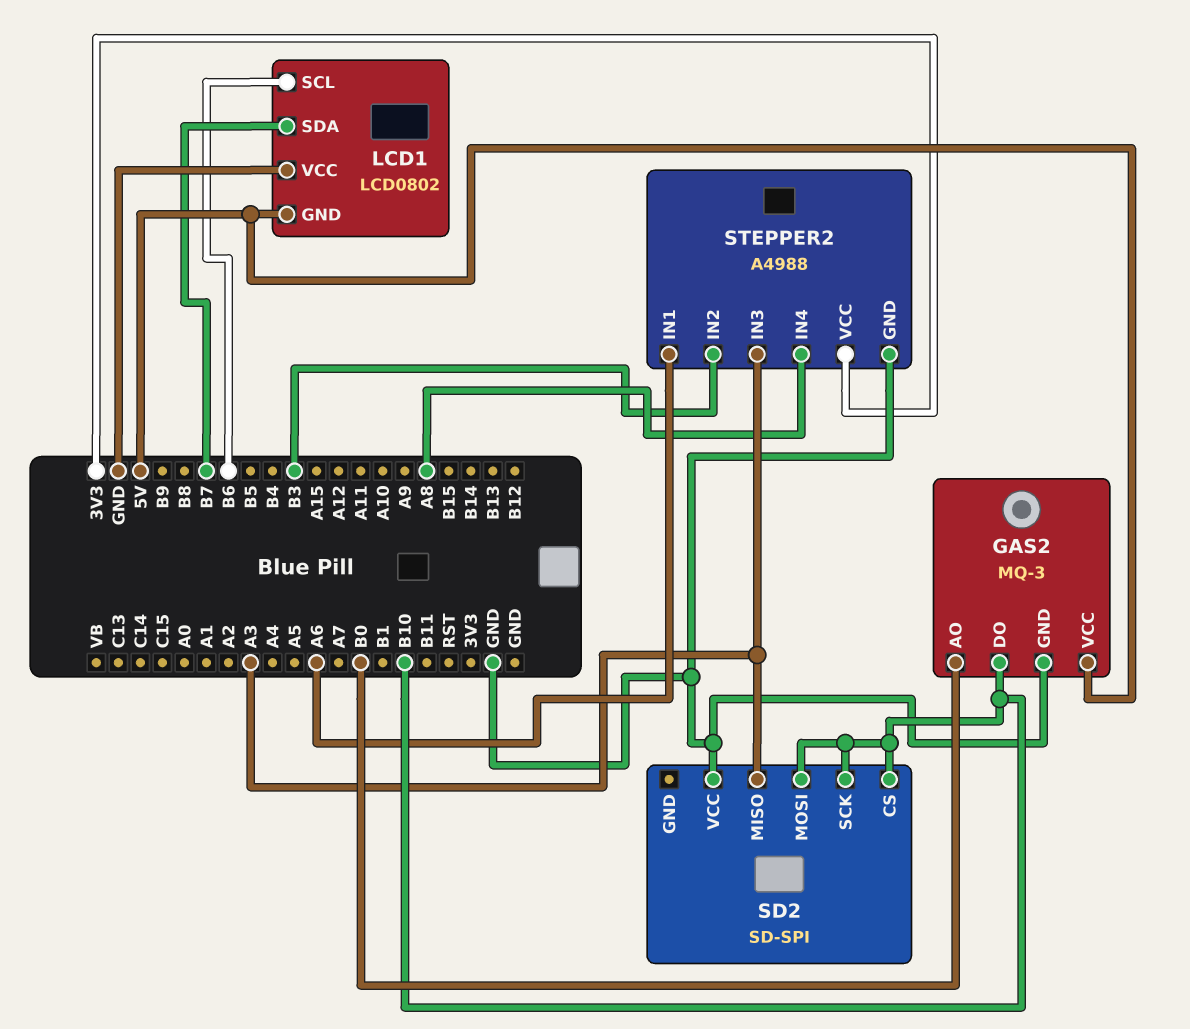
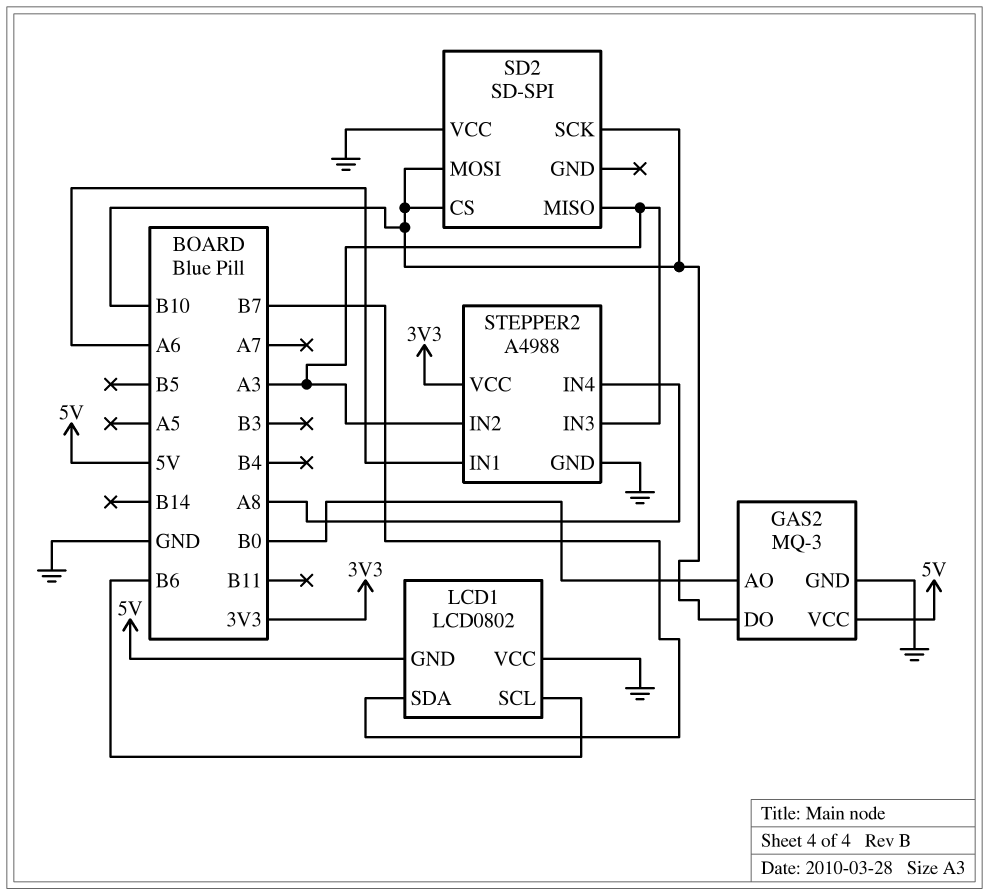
STEPPER2 pin IN2: B3 -> A3

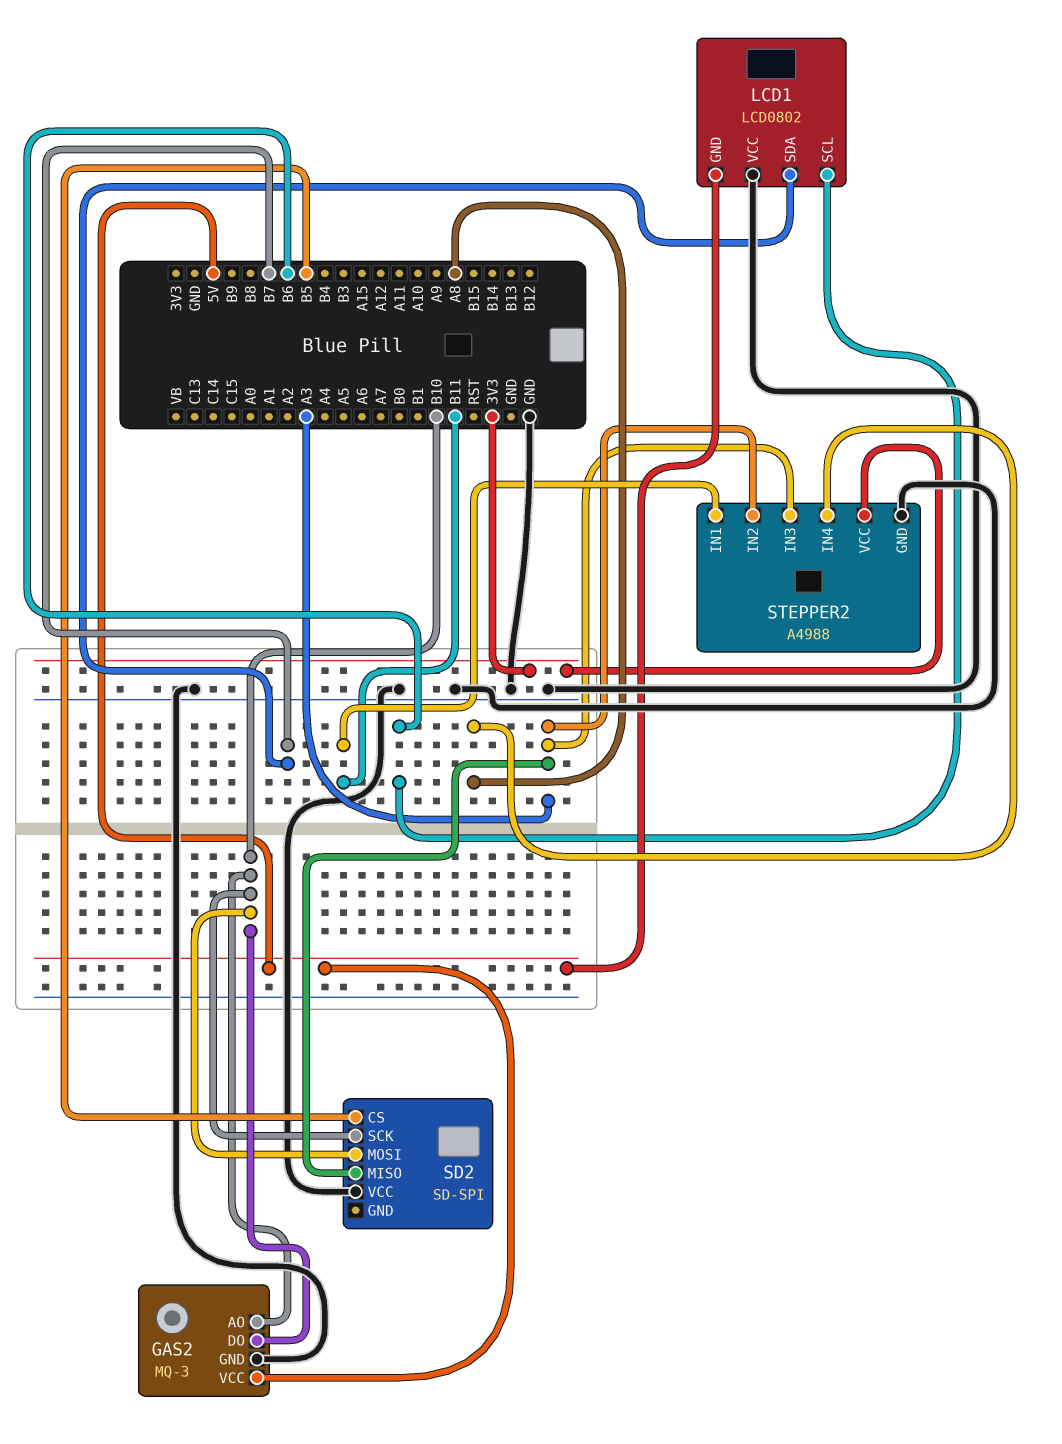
GAS2 pin AO: B0 -> B10
SD2 pin CS: B10 -> B5
STEPPER2 pin IN1: A6 -> B11

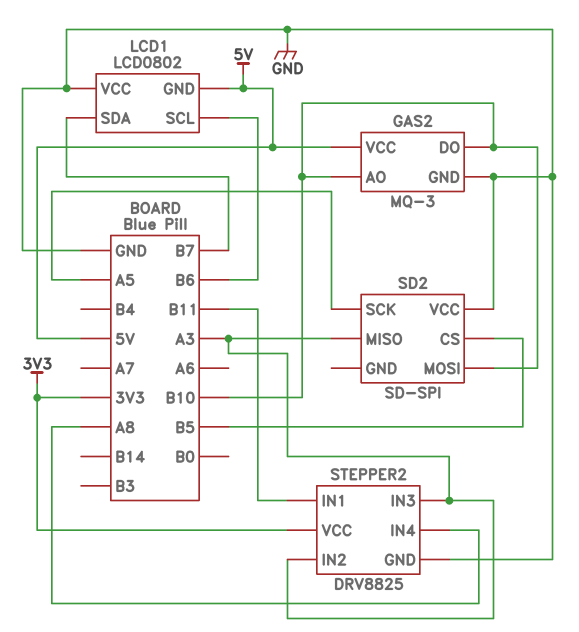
SD2 pin SCK: B10 -> A5
STEPPER2: A4988 -> DRV8825

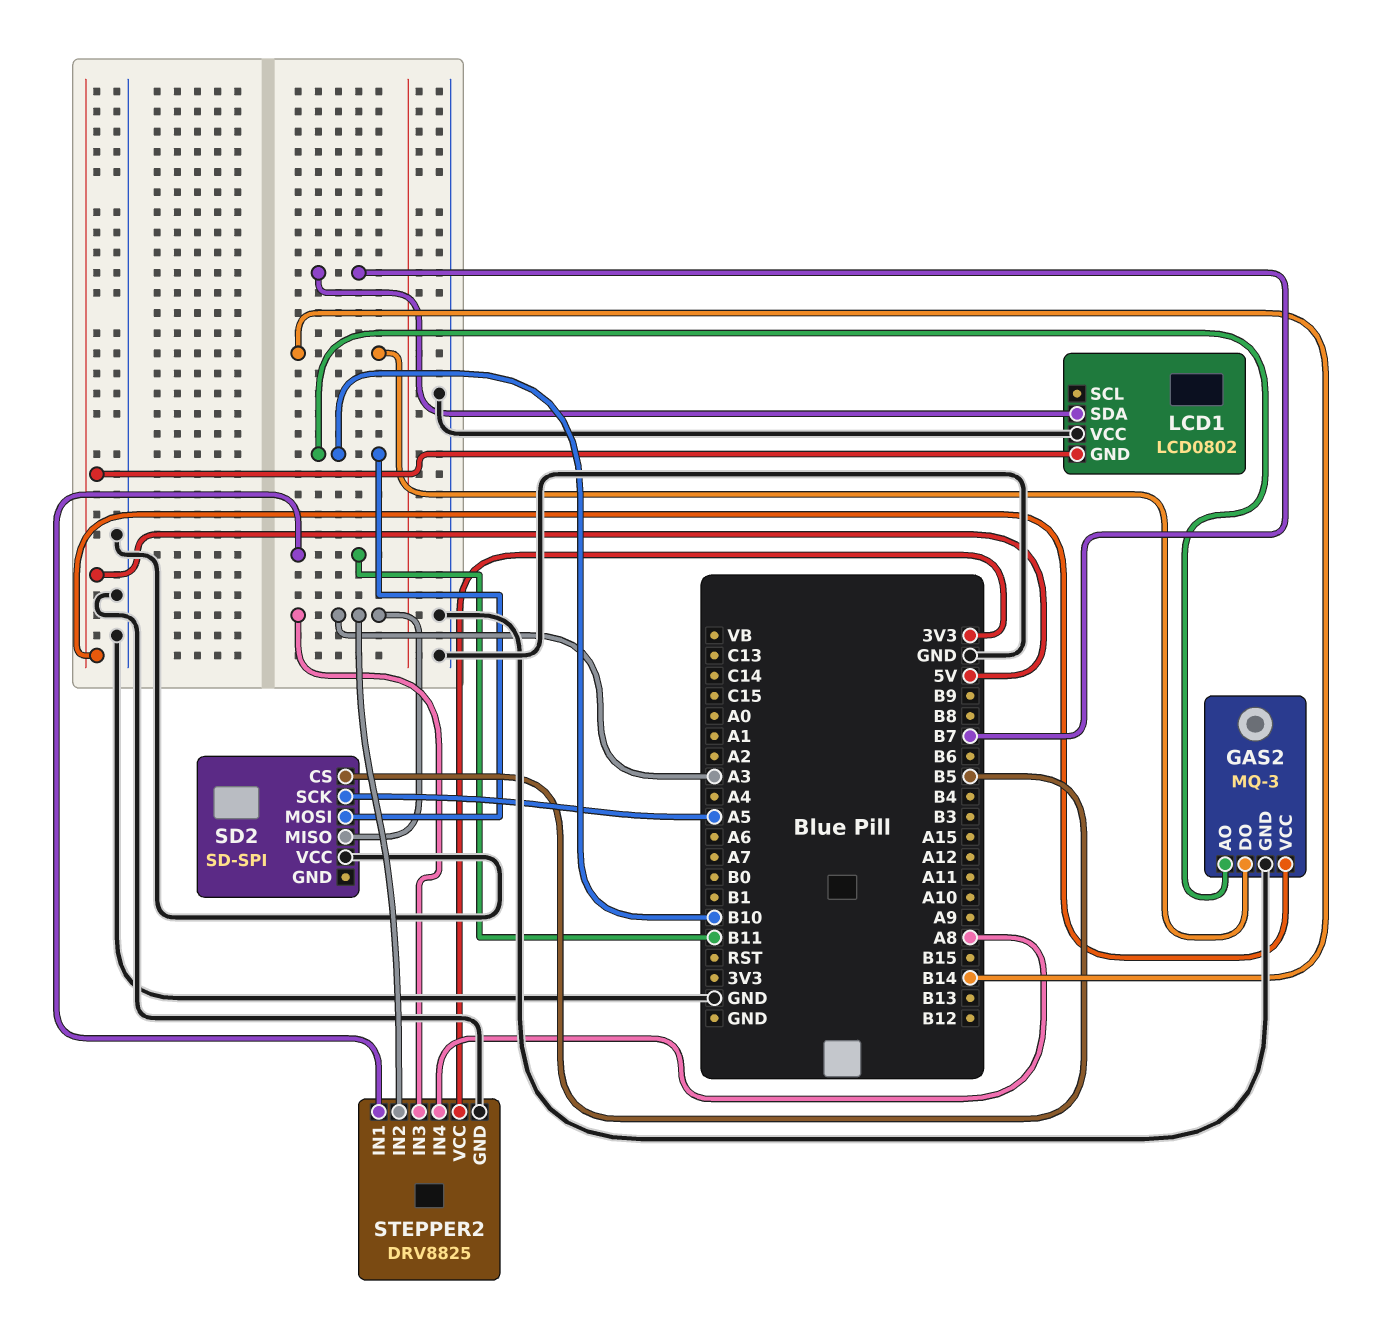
GAS2 pin DO: B10 -> B14
LCD1 pin SCL: B6 -> none

